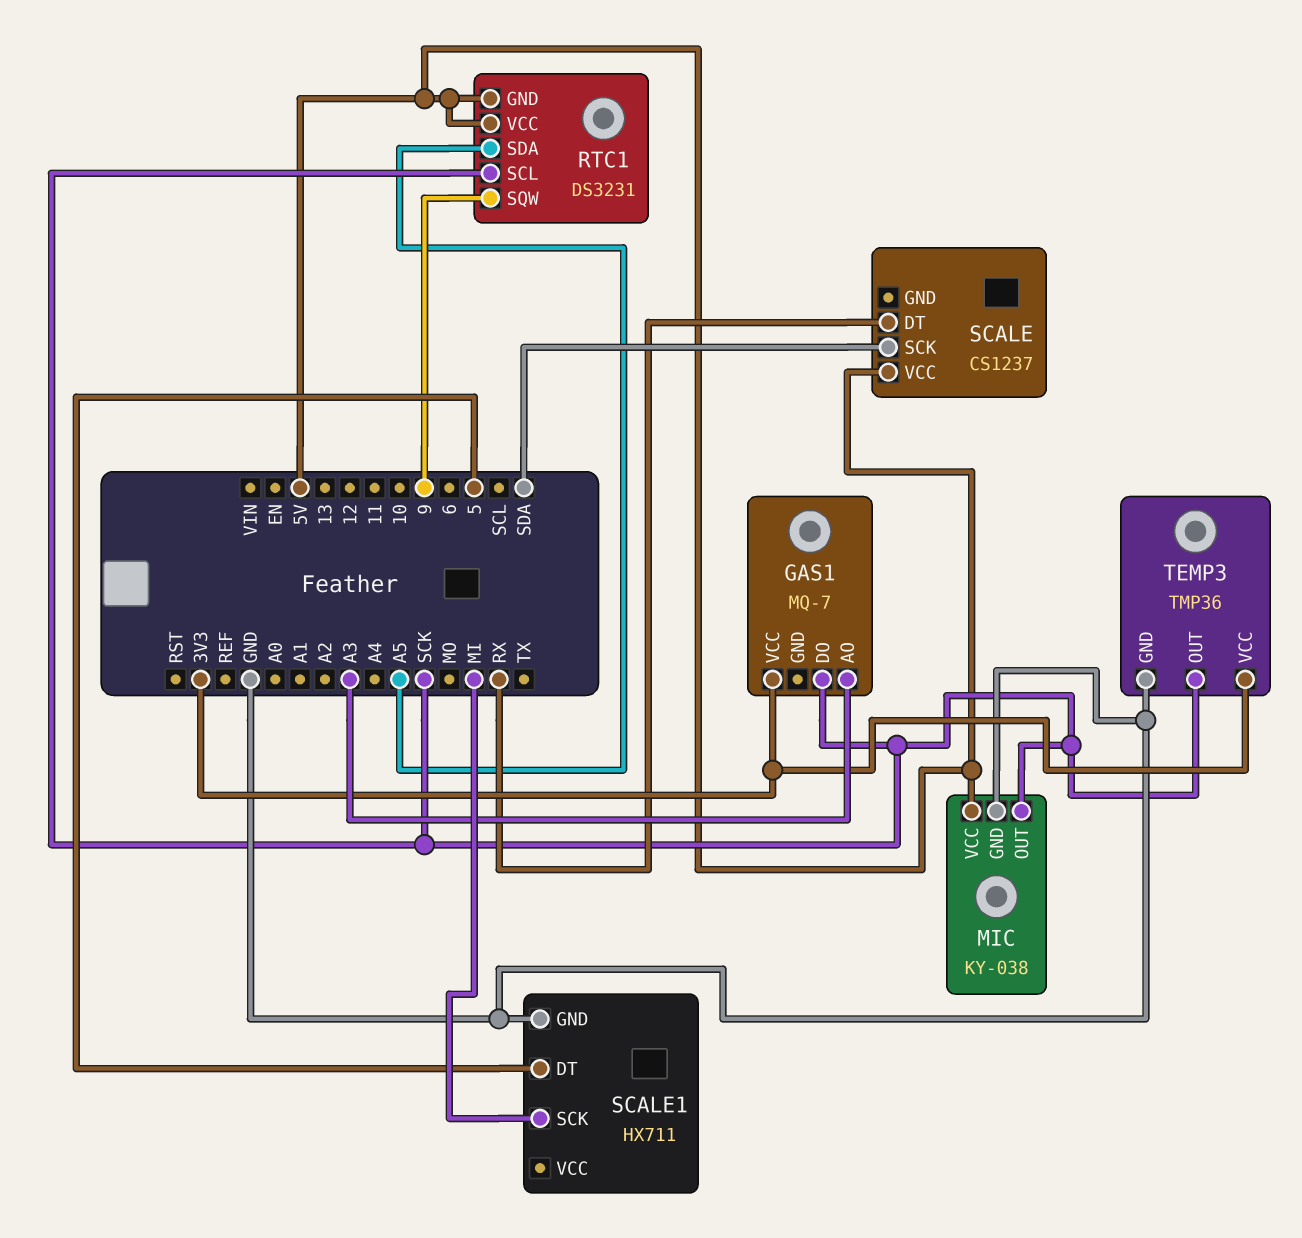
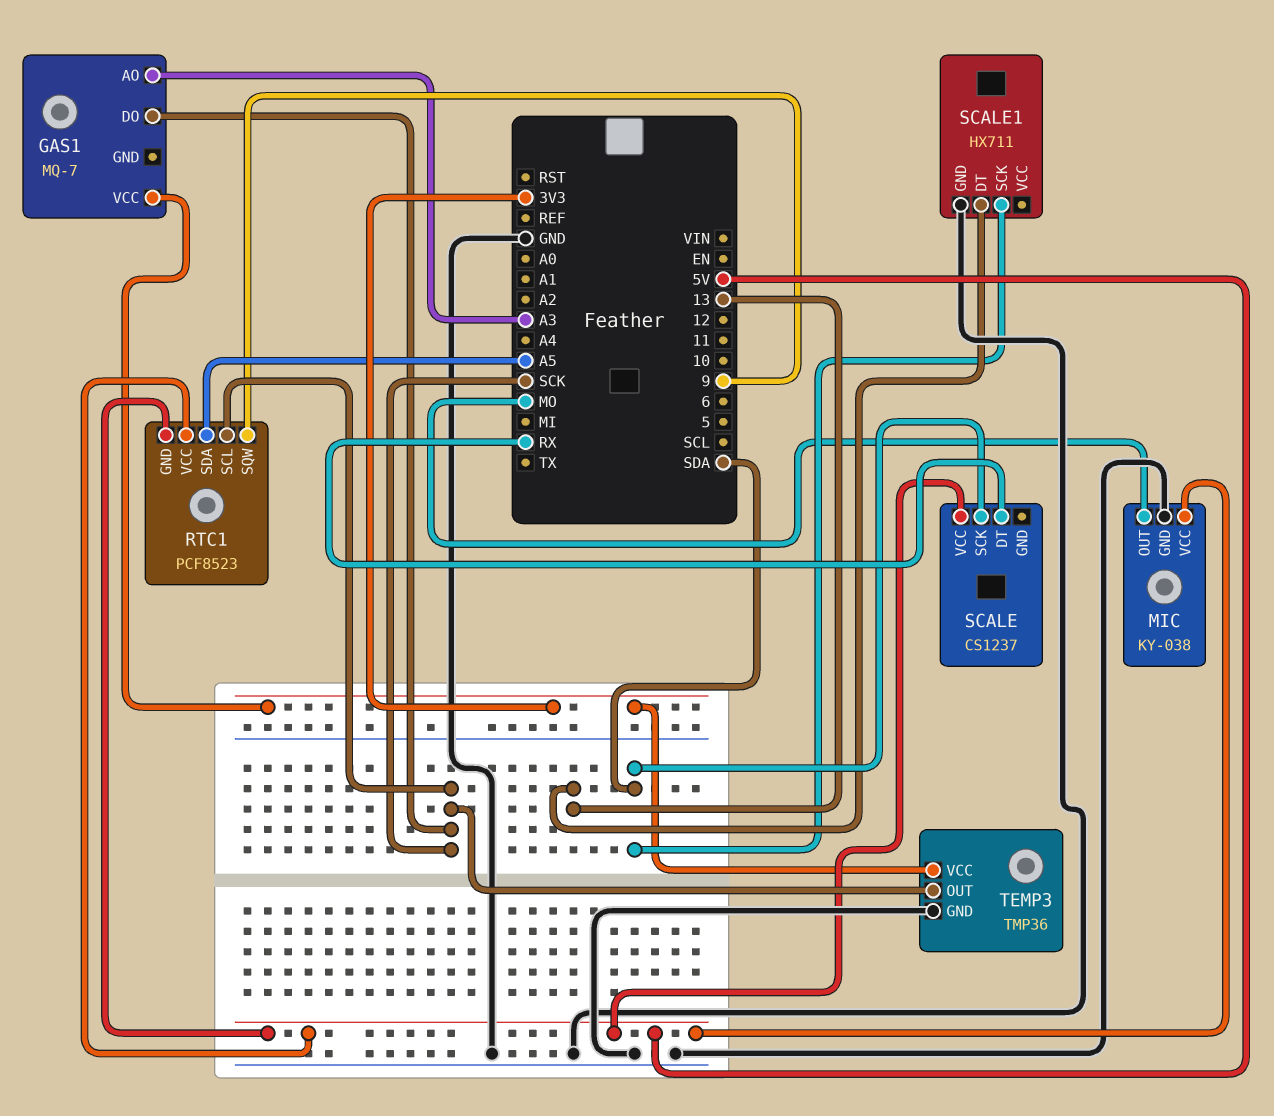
MIC pin OUT: SCK -> MO
RTC1: DS3231 -> PCF8523
SCALE1 pin DT: 5 -> 13
SCALE1 pin SCK: MI -> SDA

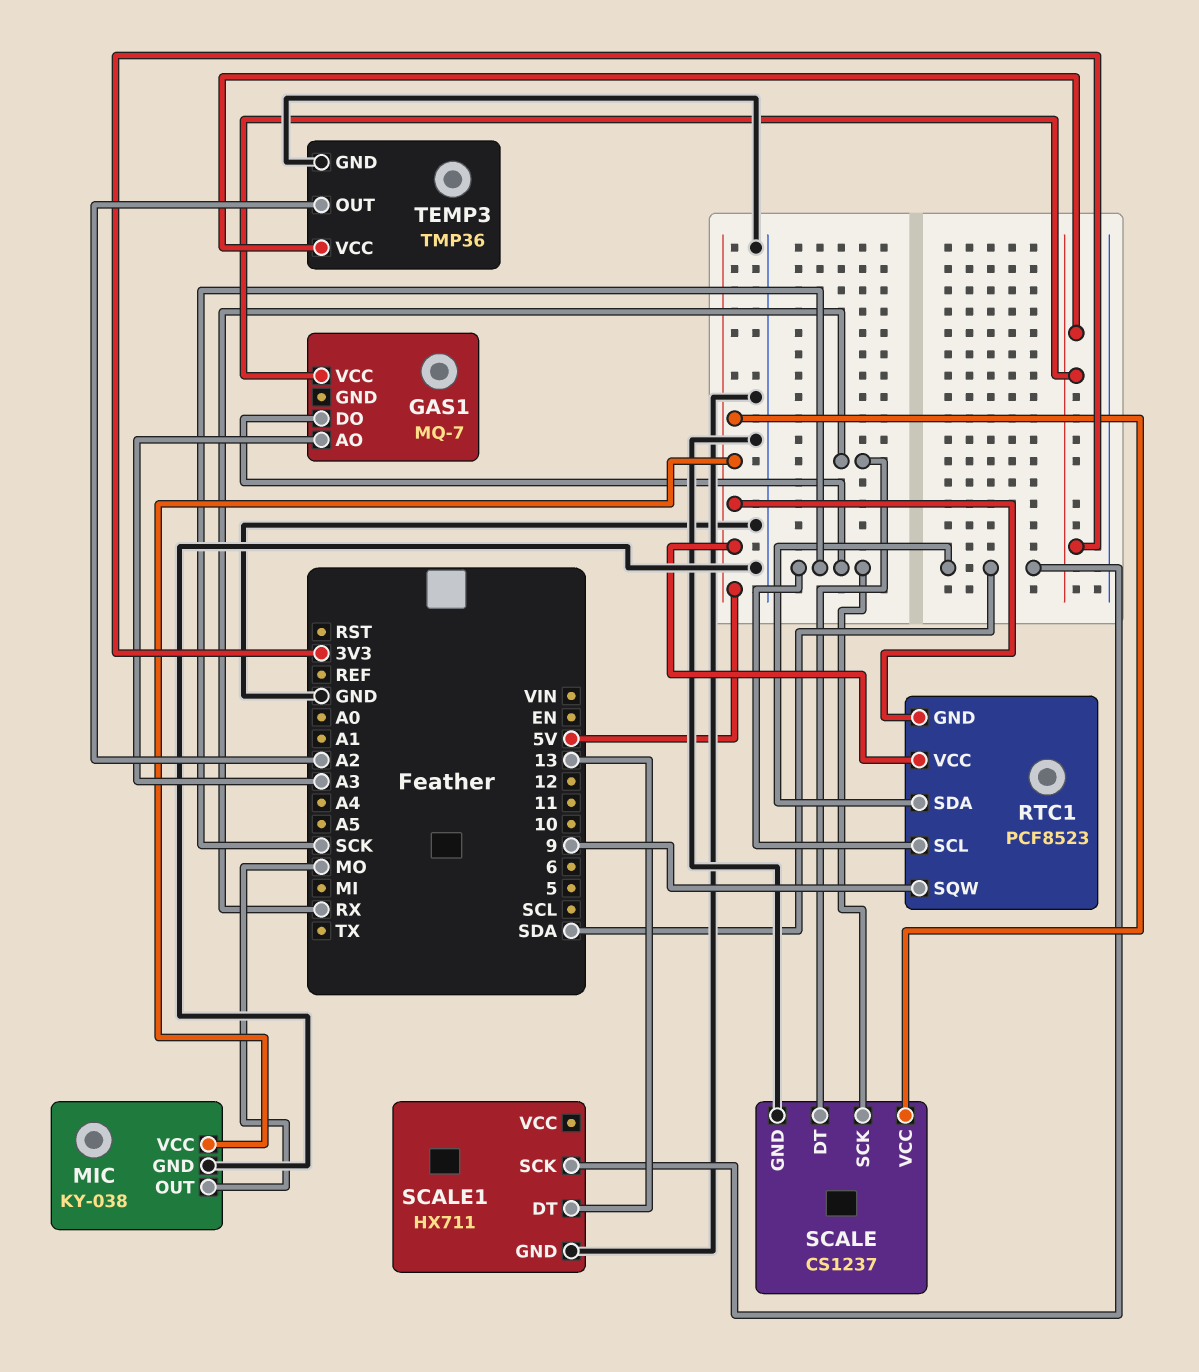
RTC1 pin SDA: A5 -> SDA
SCALE pin GND: none -> GND
SCALE pin SCK: SDA -> SCK
TEMP3 pin OUT: SCK -> A2

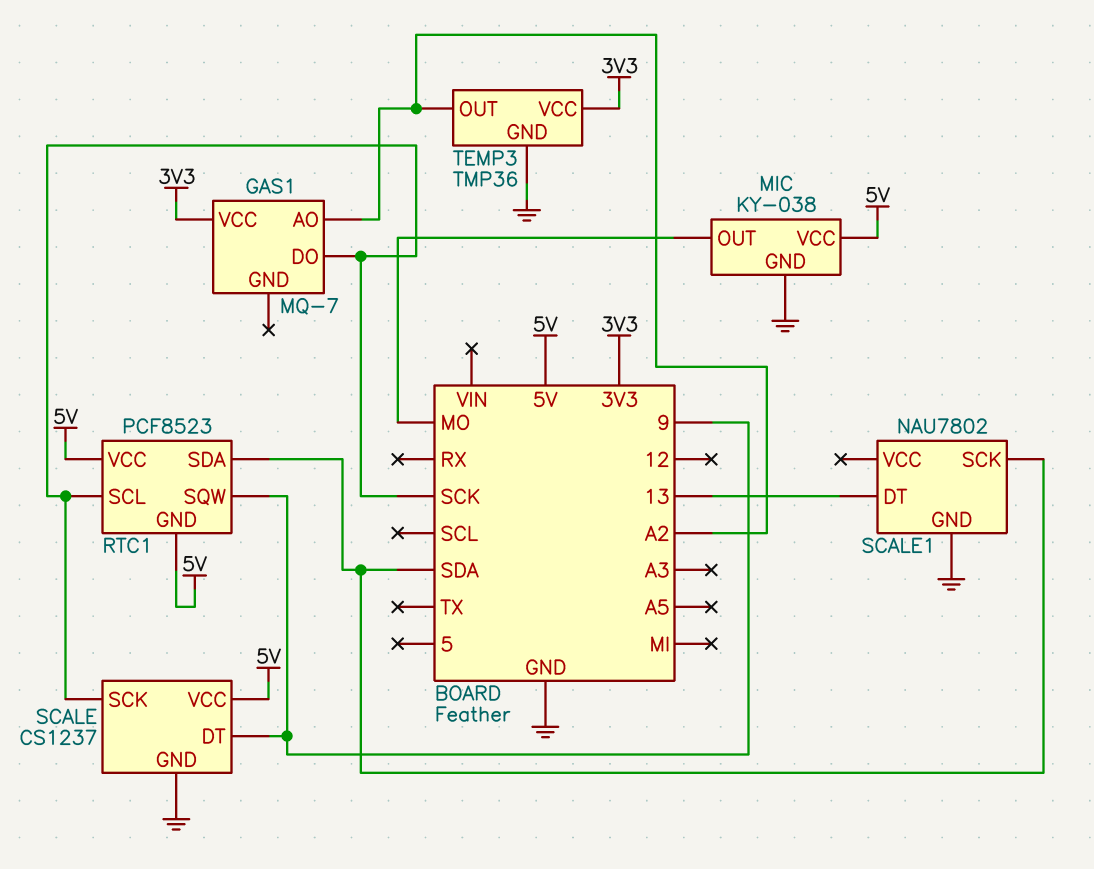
GAS1 pin AO: A3 -> A2
SCALE pin DT: RX -> 9
SCALE1: HX711 -> NAU7802

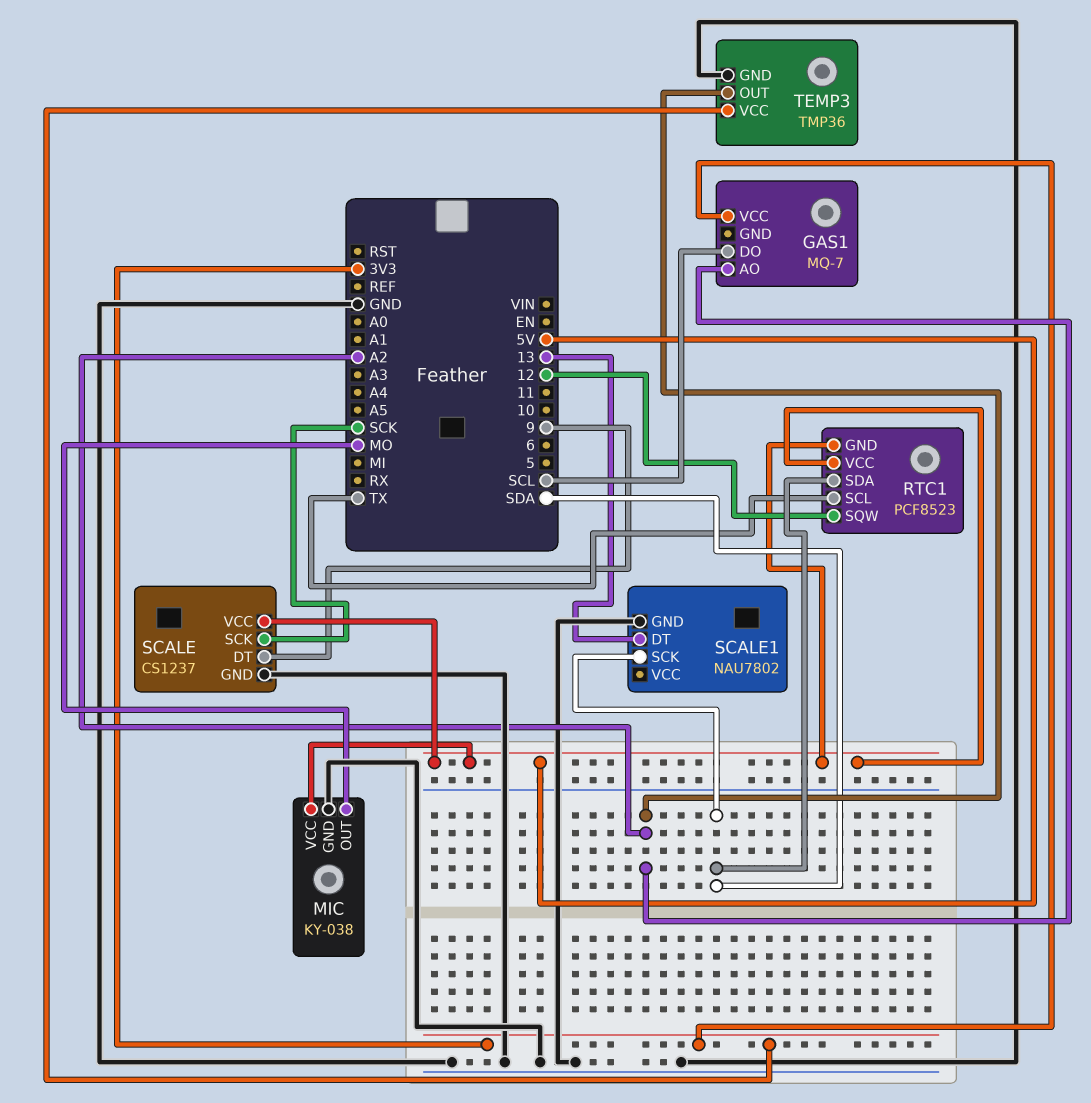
GAS1 pin DO: SCK -> SCL
RTC1 pin SCL: SCK -> TX
RTC1 pin SQW: 9 -> 12

